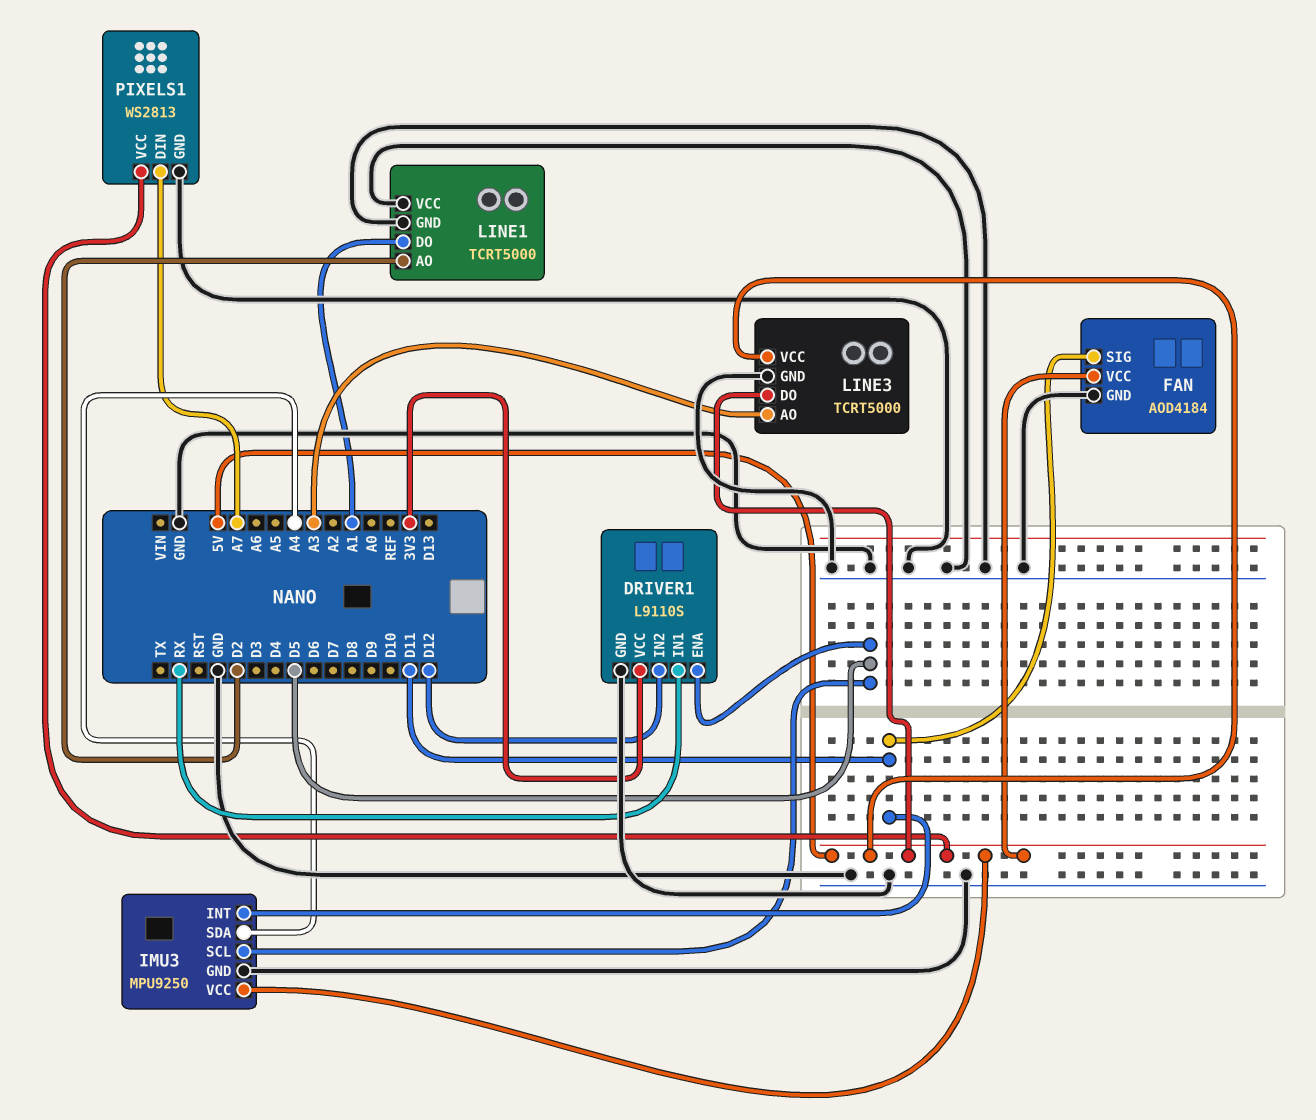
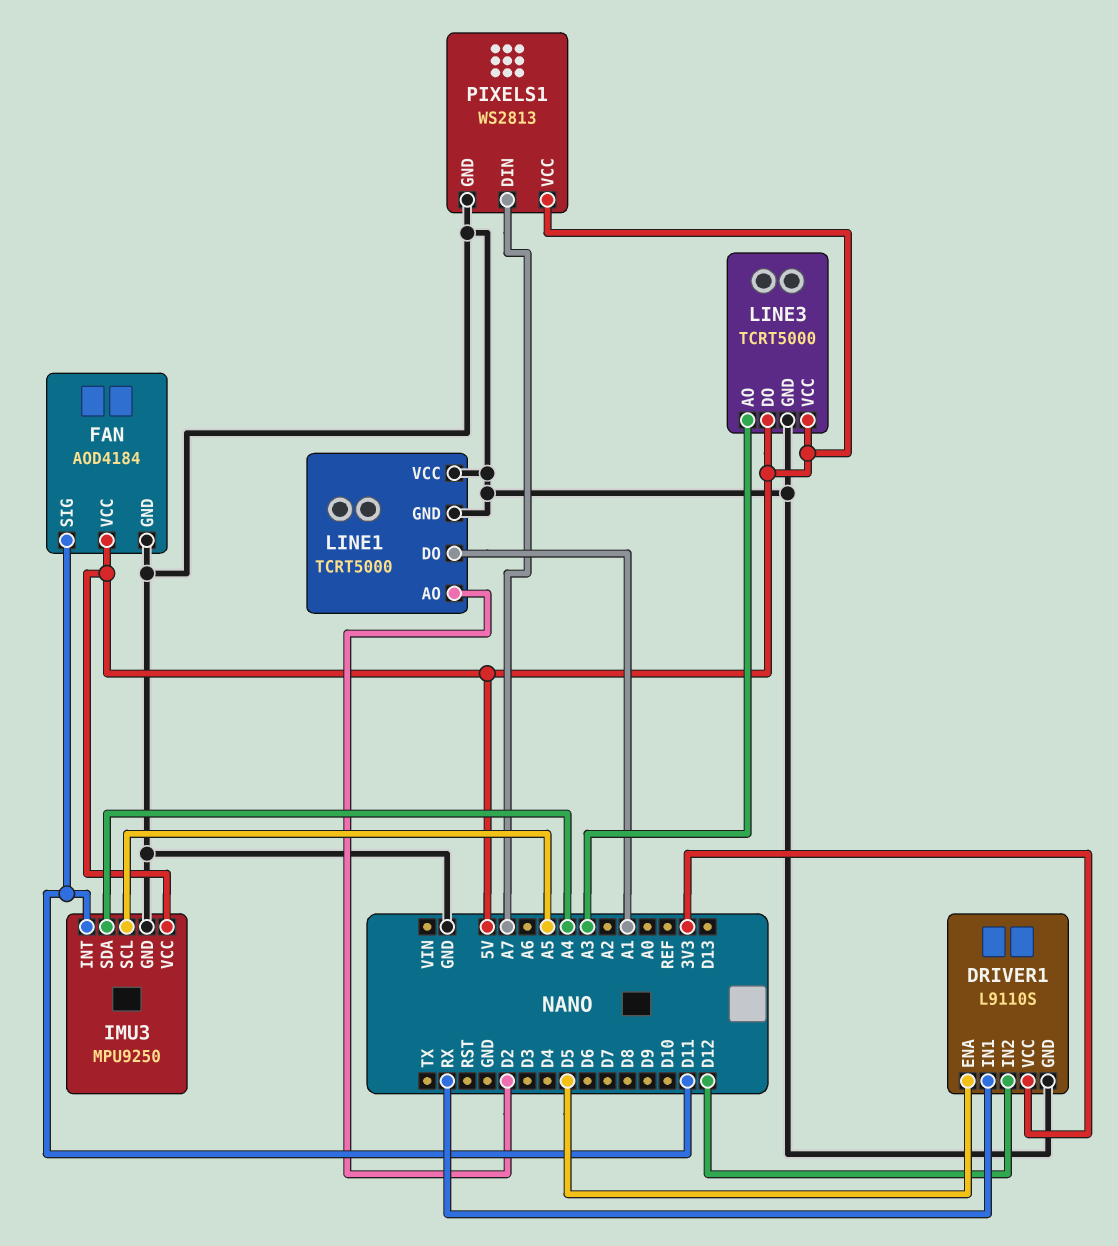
IMU3 pin SCL: D5 -> A5

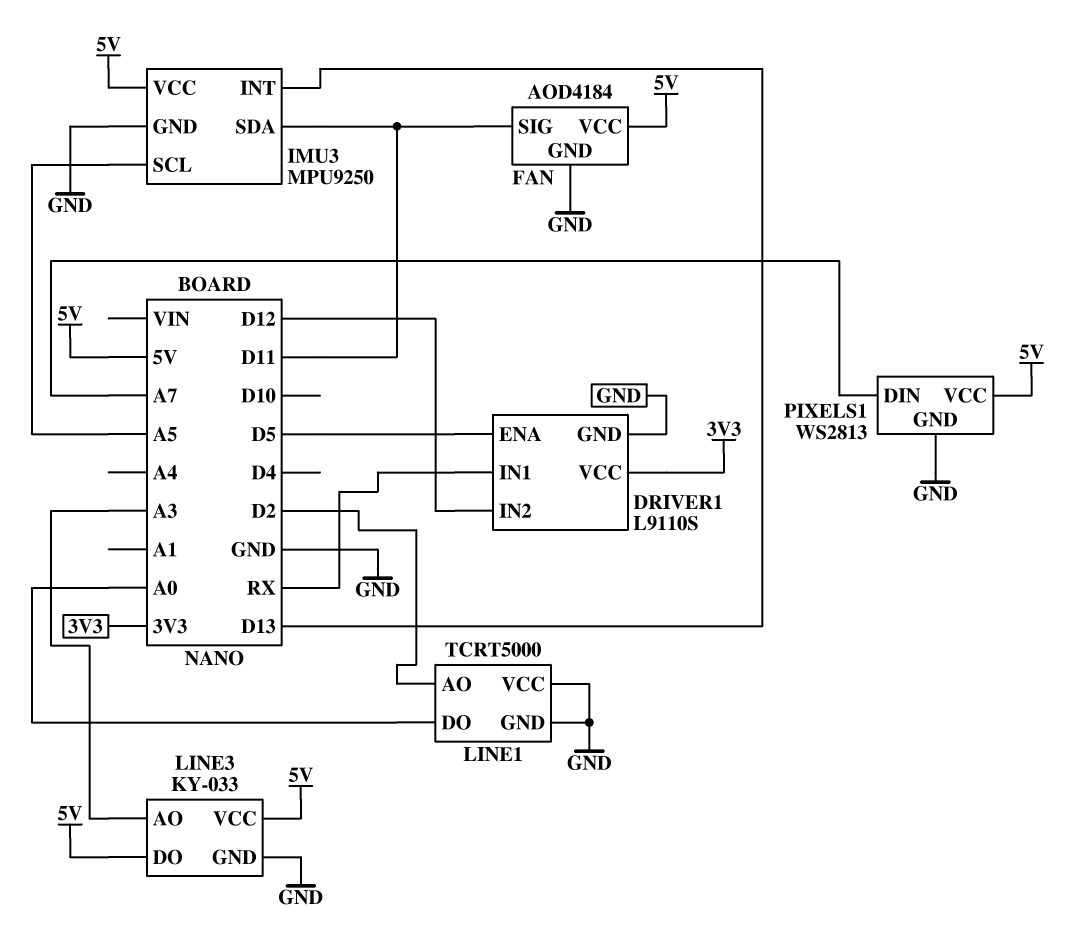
IMU3 pin INT: D11 -> D13
IMU3 pin SDA: A4 -> D11
LINE1 pin DO: A1 -> A0
LINE3: TCRT5000 -> KY-033

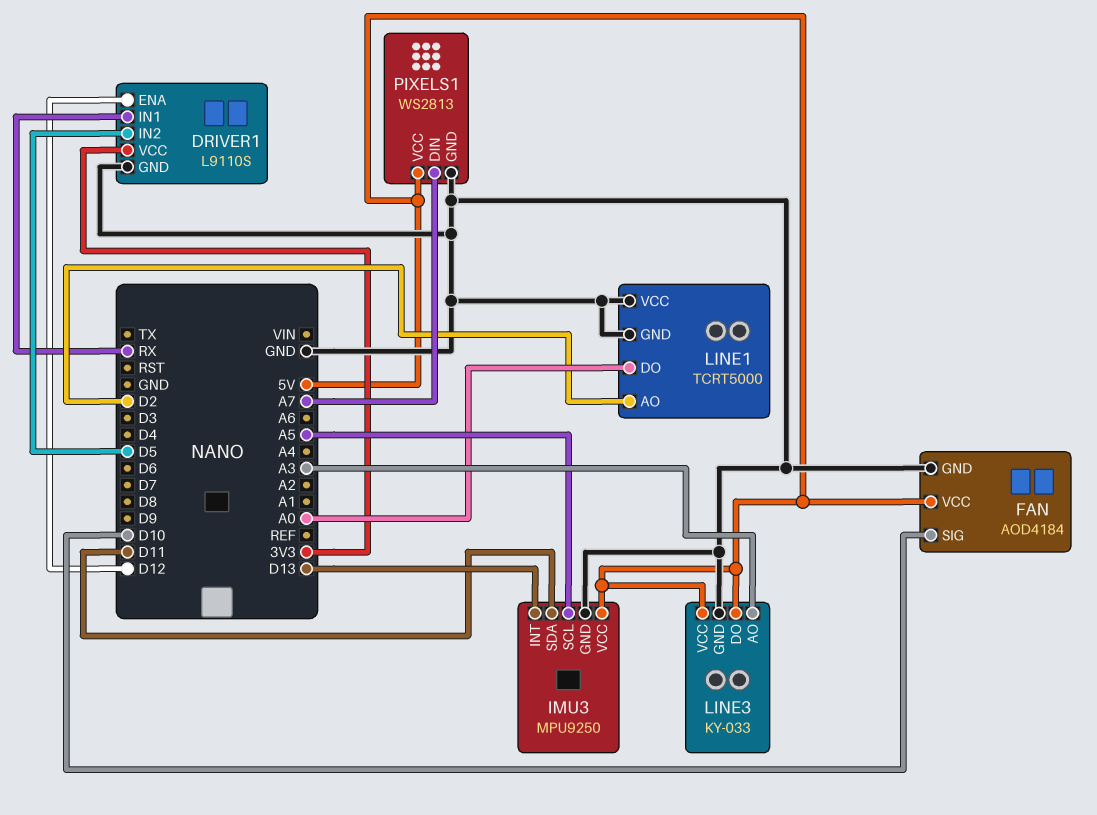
DRIVER1 pin ENA: D5 -> D12
DRIVER1 pin IN2: D12 -> D5
FAN pin SIG: D11 -> D10

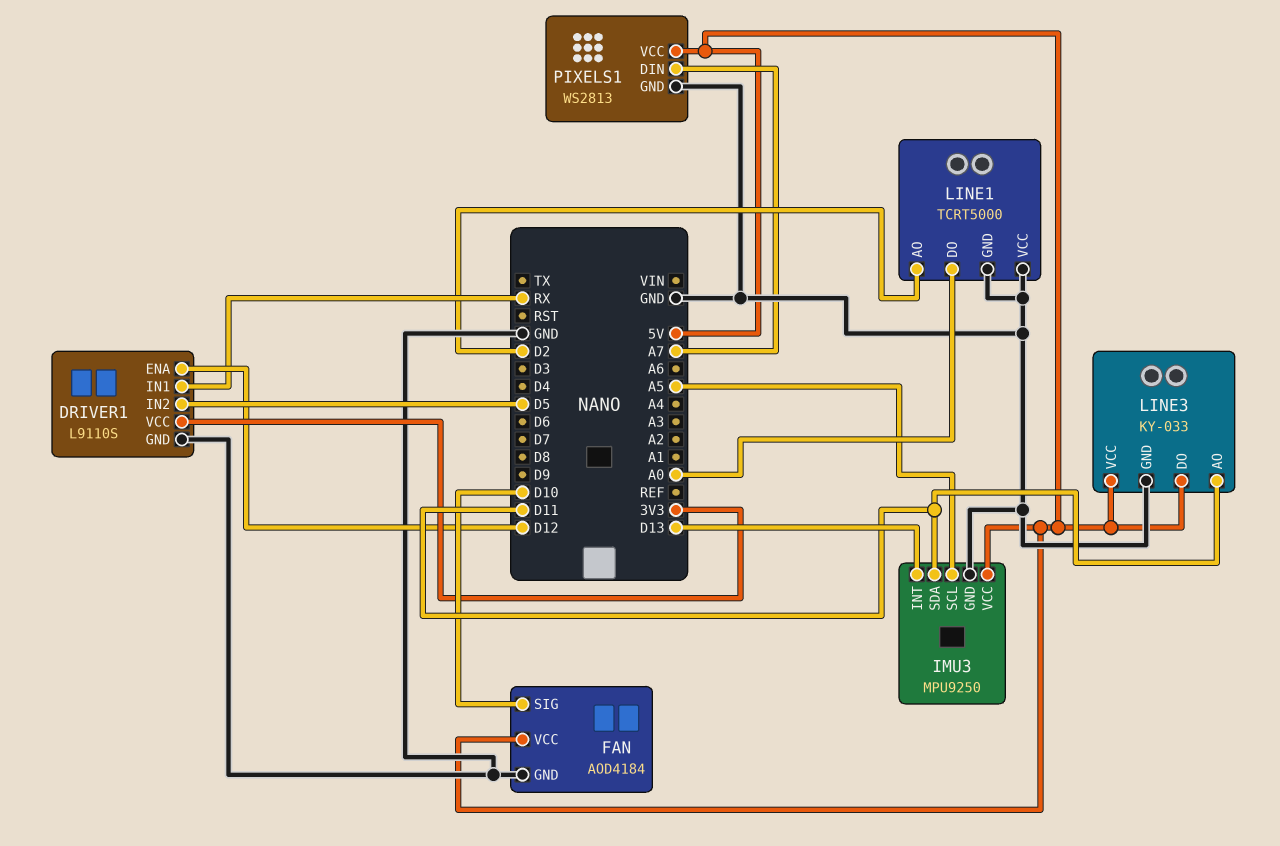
LINE3 pin AO: A3 -> D11

